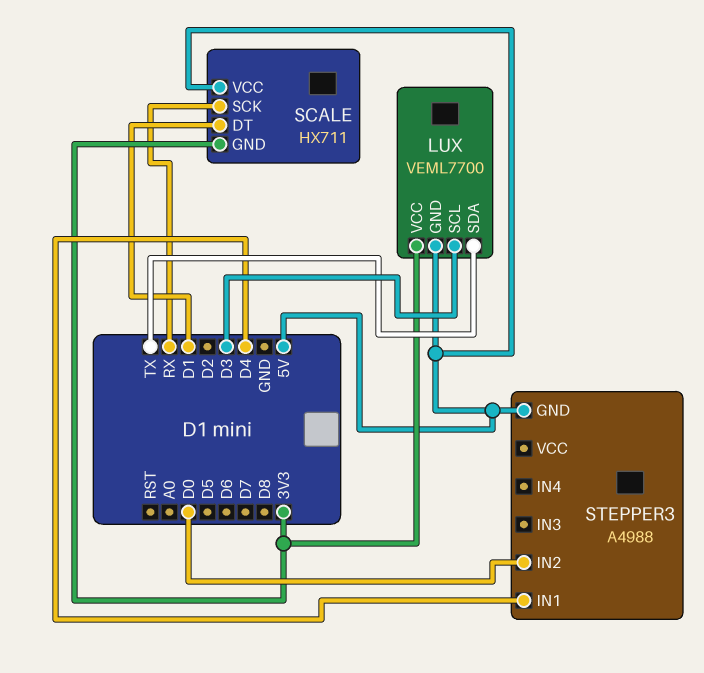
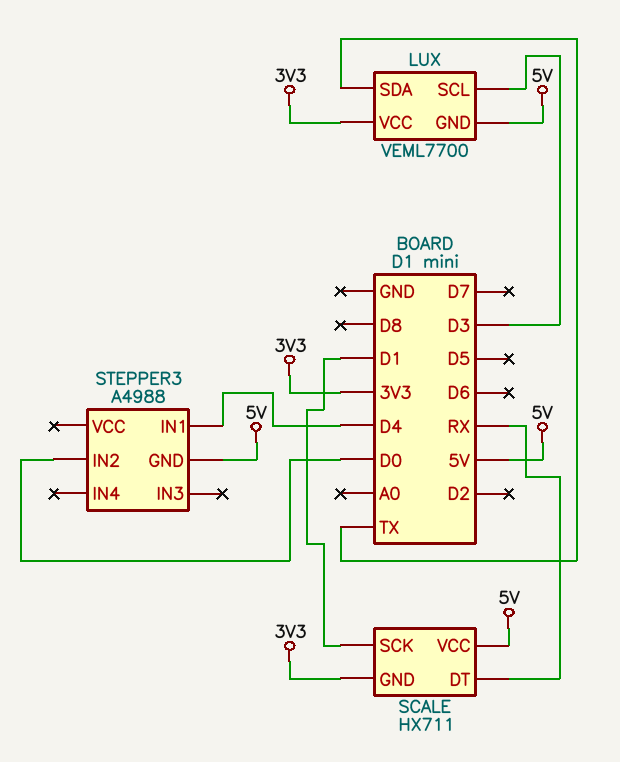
SCALE pin DT: D1 -> RX
SCALE pin SCK: RX -> D1

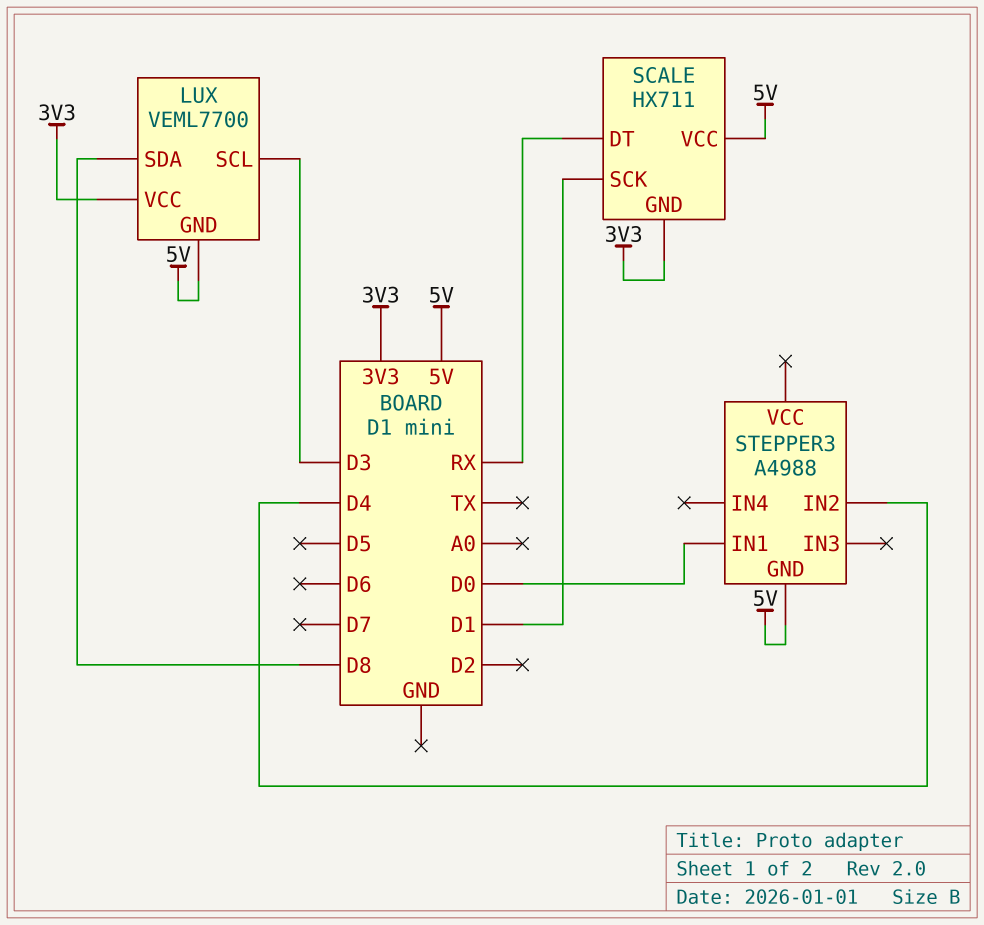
LUX pin SDA: TX -> D8
STEPPER3 pin IN1: D4 -> D0
STEPPER3 pin IN2: D0 -> D4

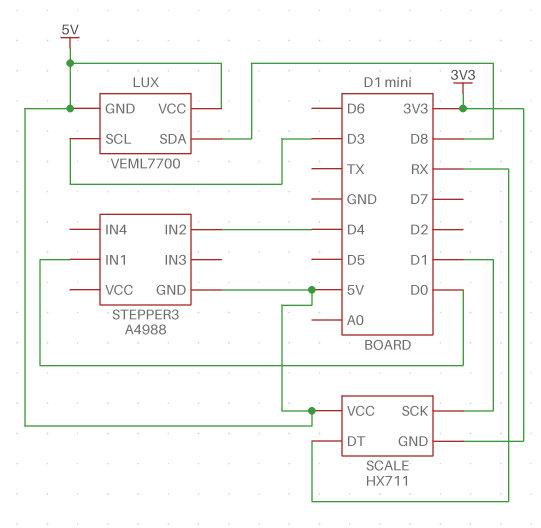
LUX pin VCC: 3V3 -> 5V

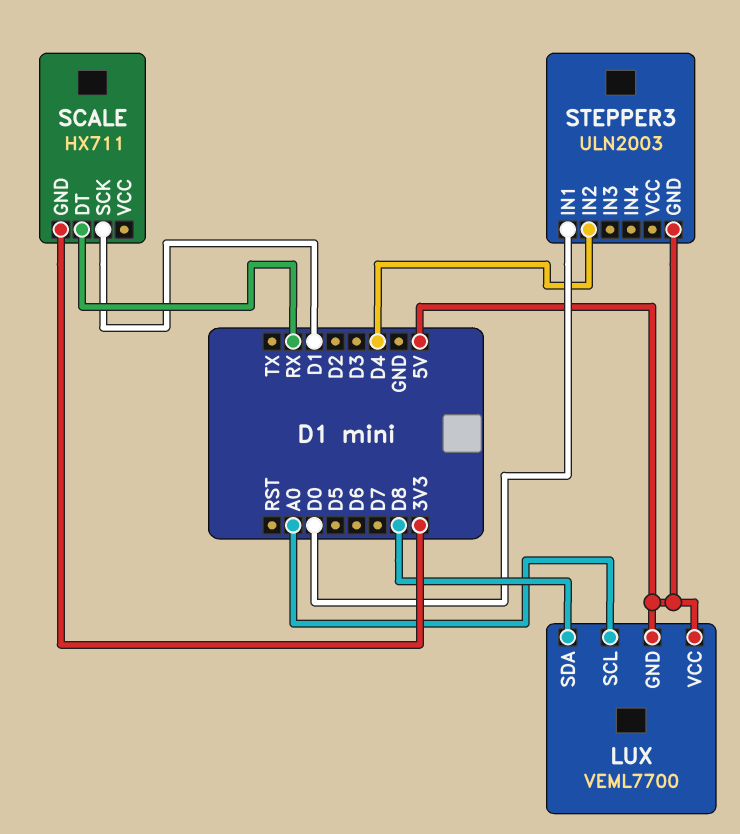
LUX pin SCL: D3 -> A0
SCALE pin VCC: 5V -> none
STEPPER3: A4988 -> ULN2003

